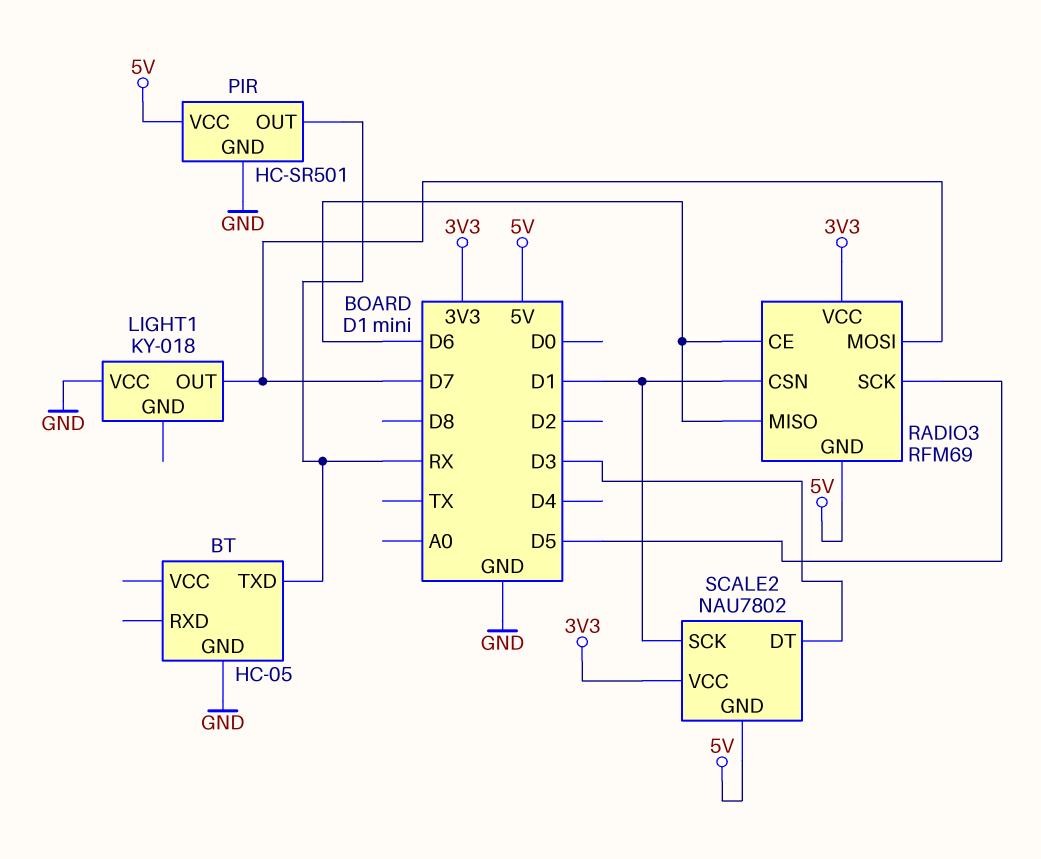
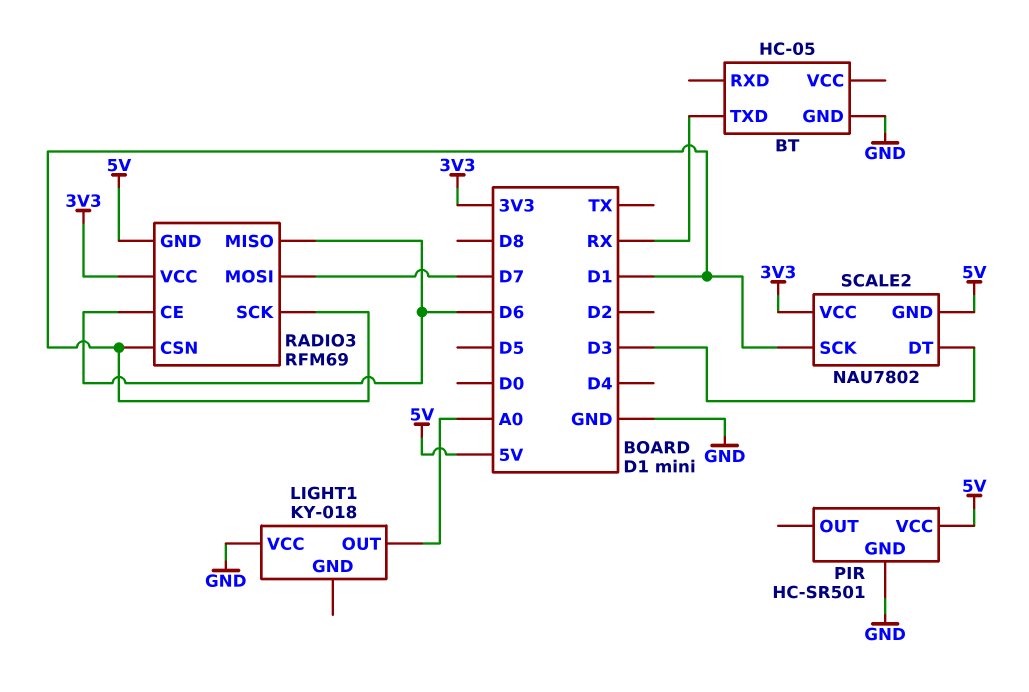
LIGHT1 pin OUT: D7 -> A0
PIR pin OUT: RX -> none
RADIO3 pin SCK: D5 -> D1

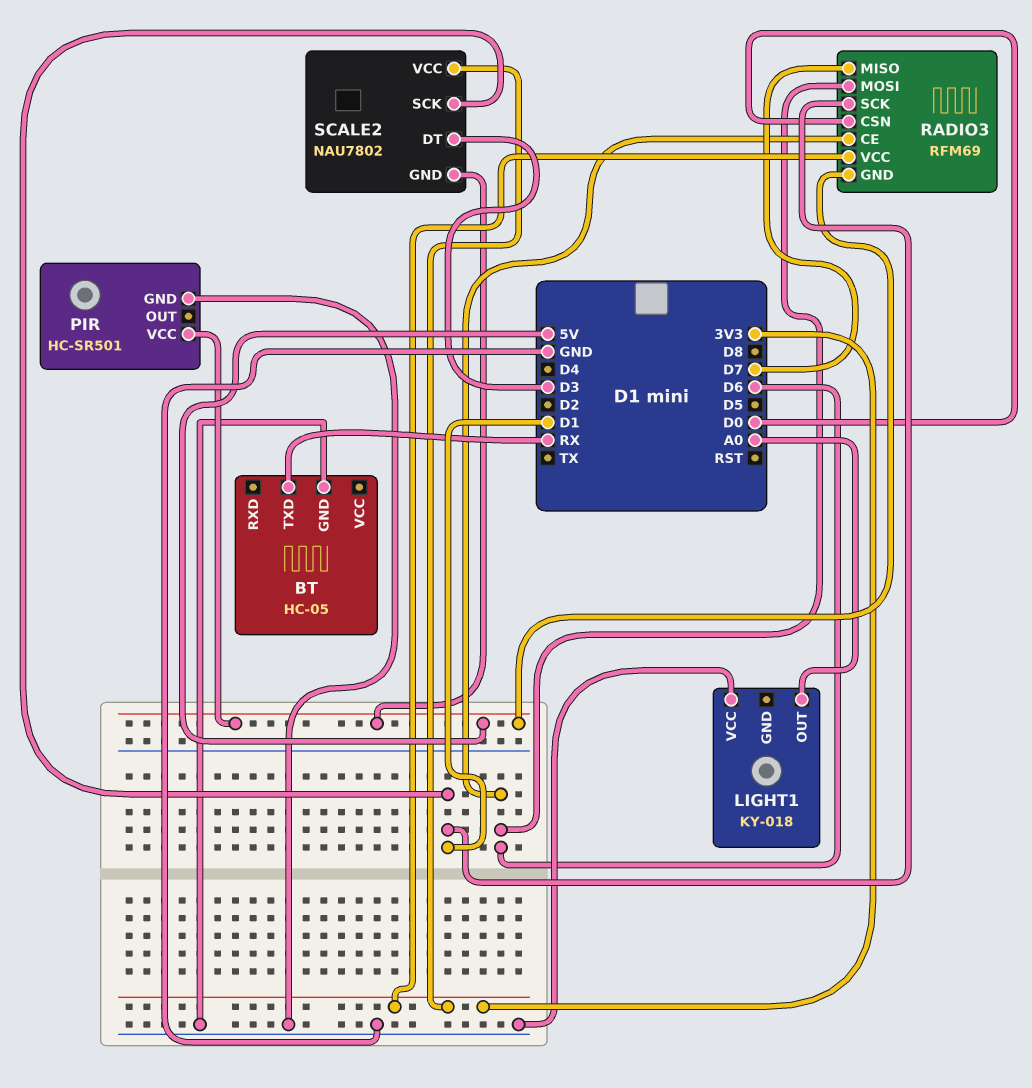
RADIO3 pin CSN: D1 -> D0
RADIO3 pin MISO: D6 -> D7
RADIO3 pin MOSI: D7 -> D6

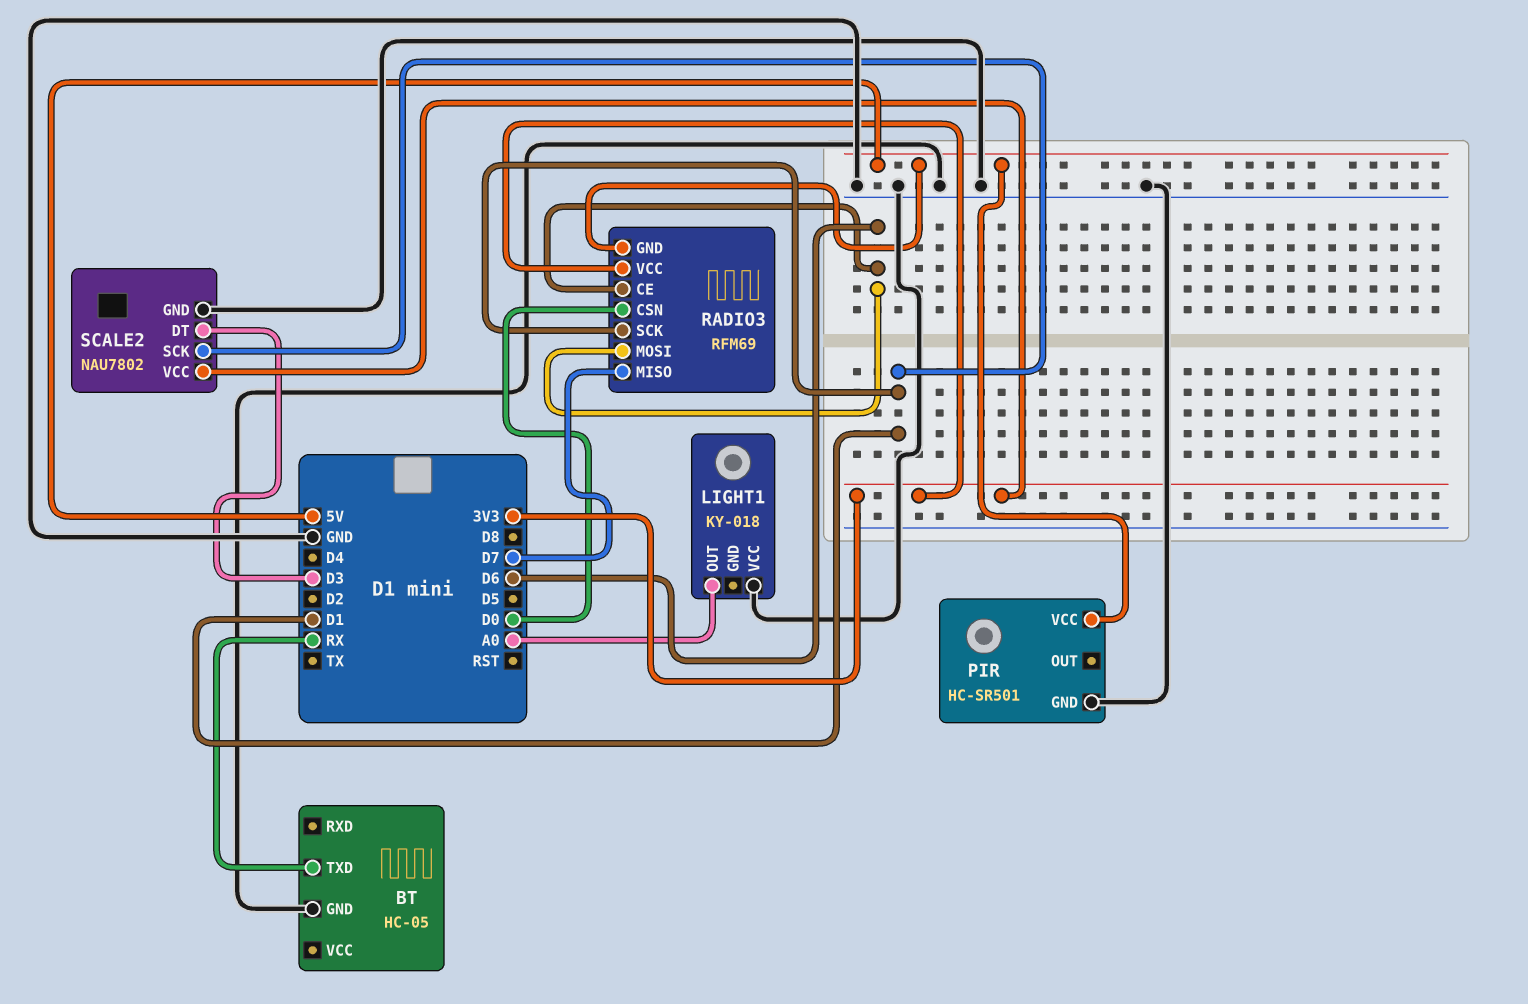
SCALE2 pin GND: 5V -> GND

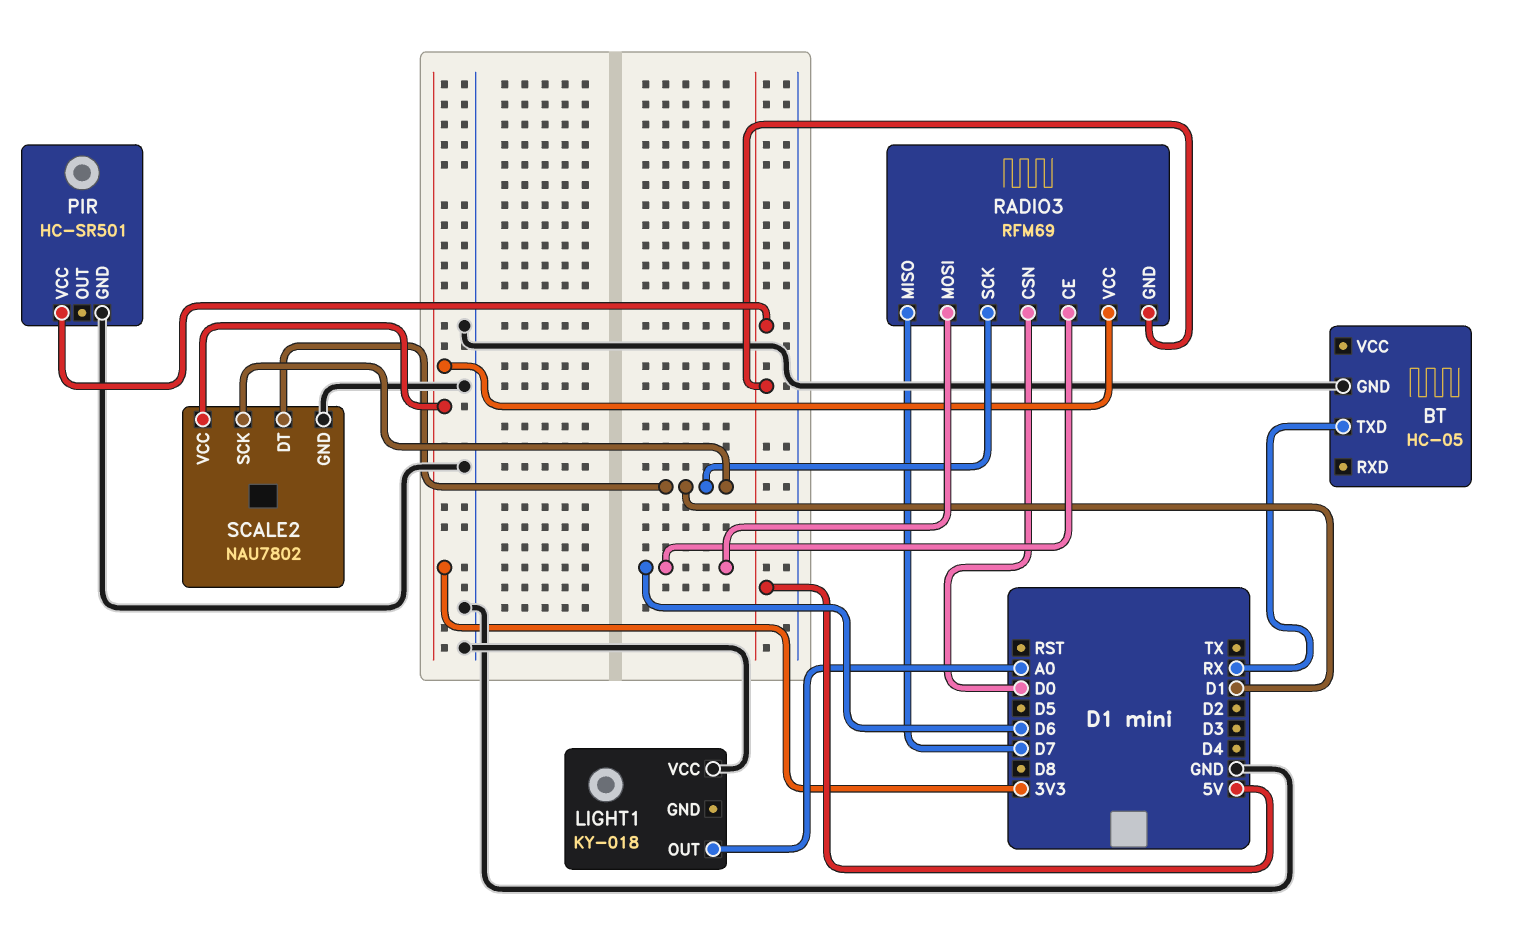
SCALE2 pin DT: D3 -> D1

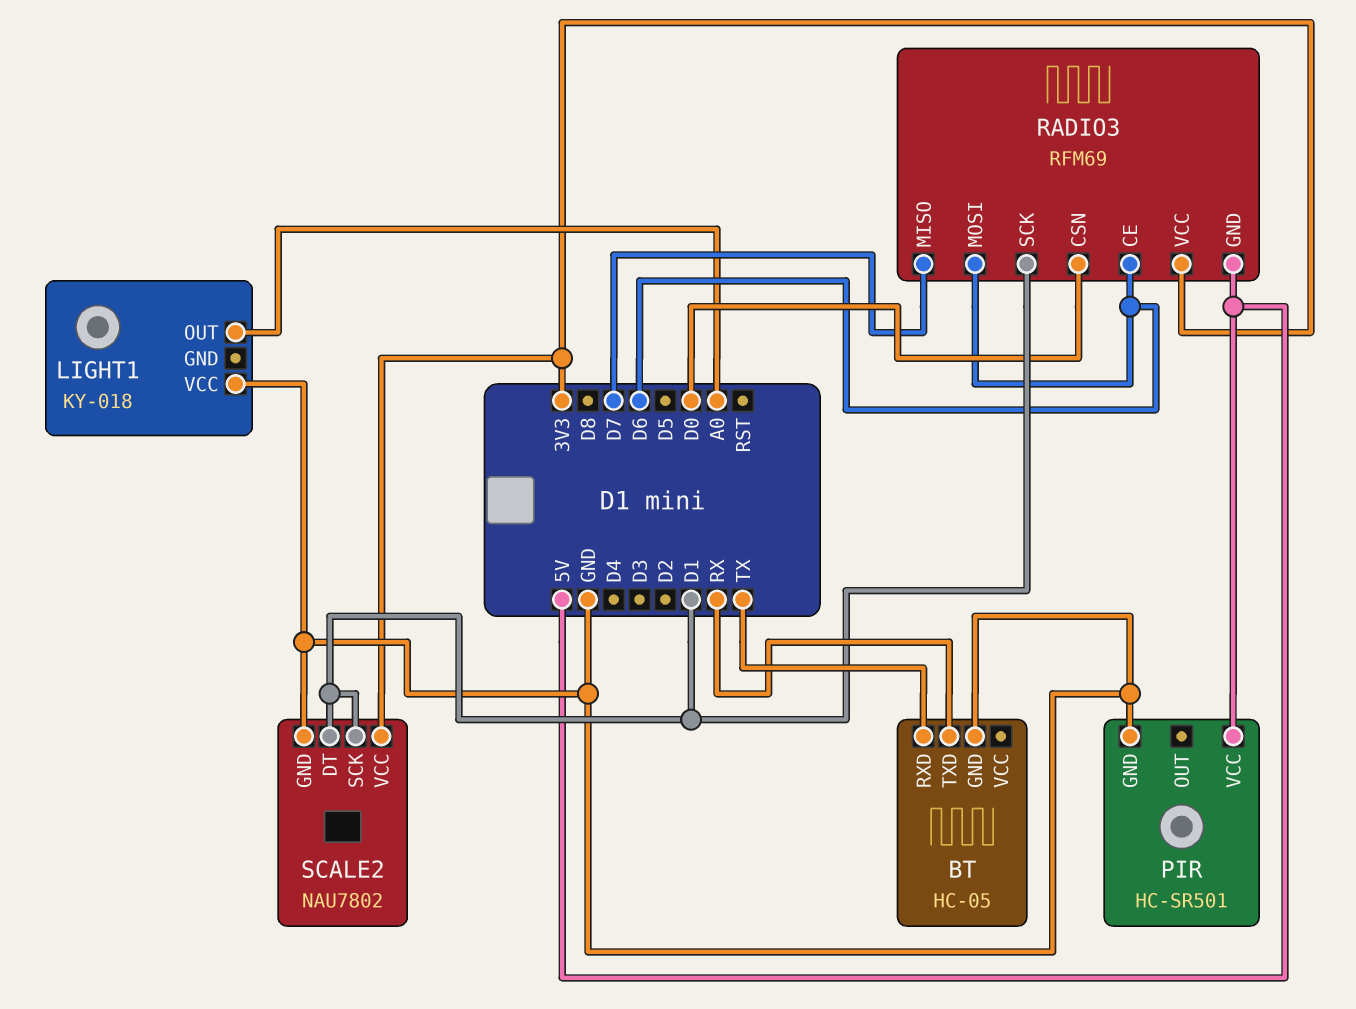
BT pin RXD: none -> TX

